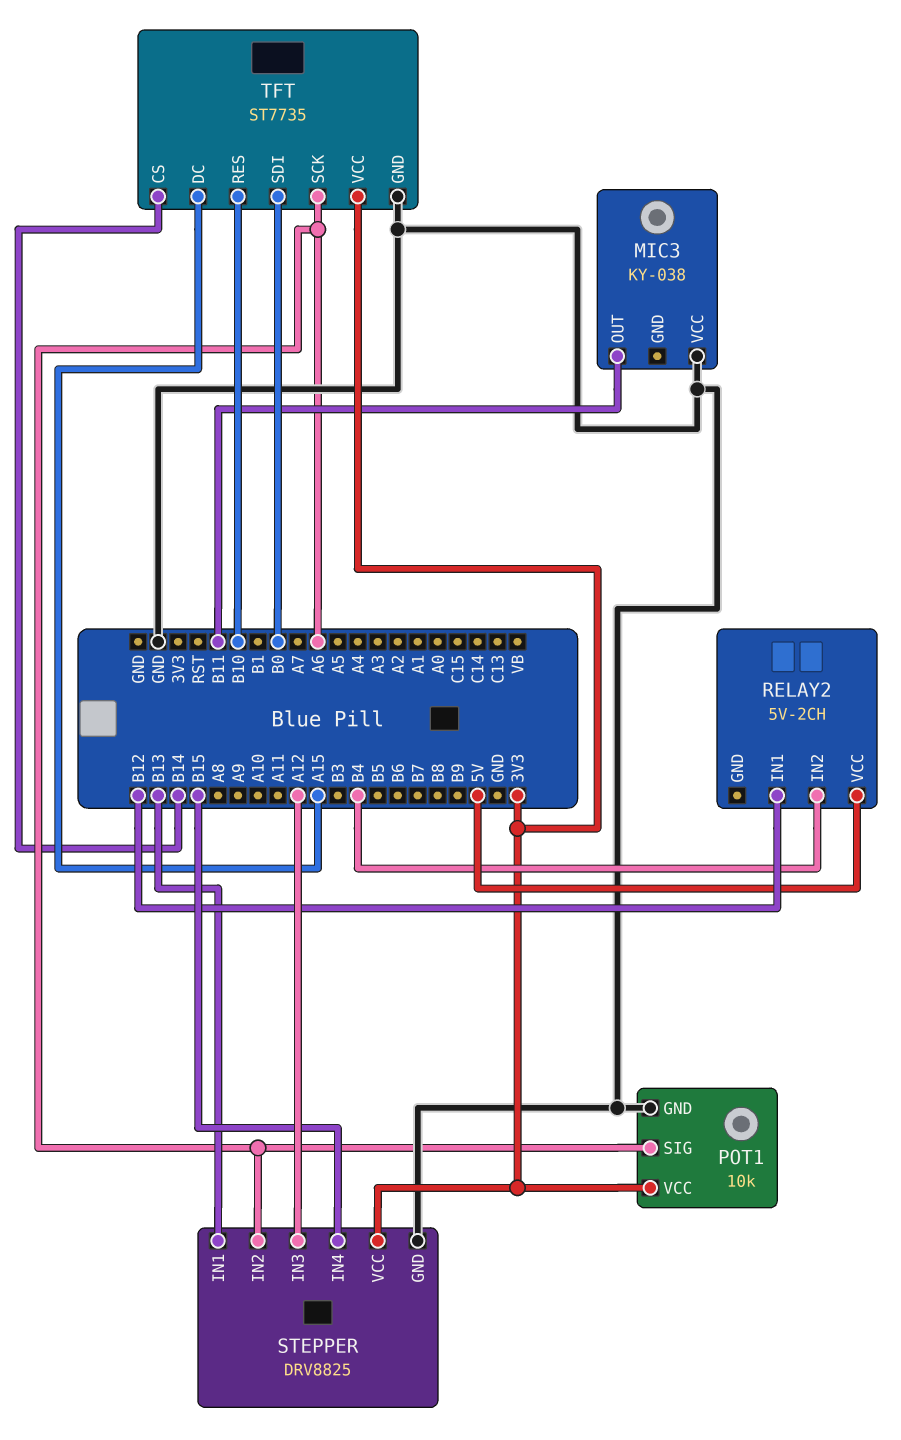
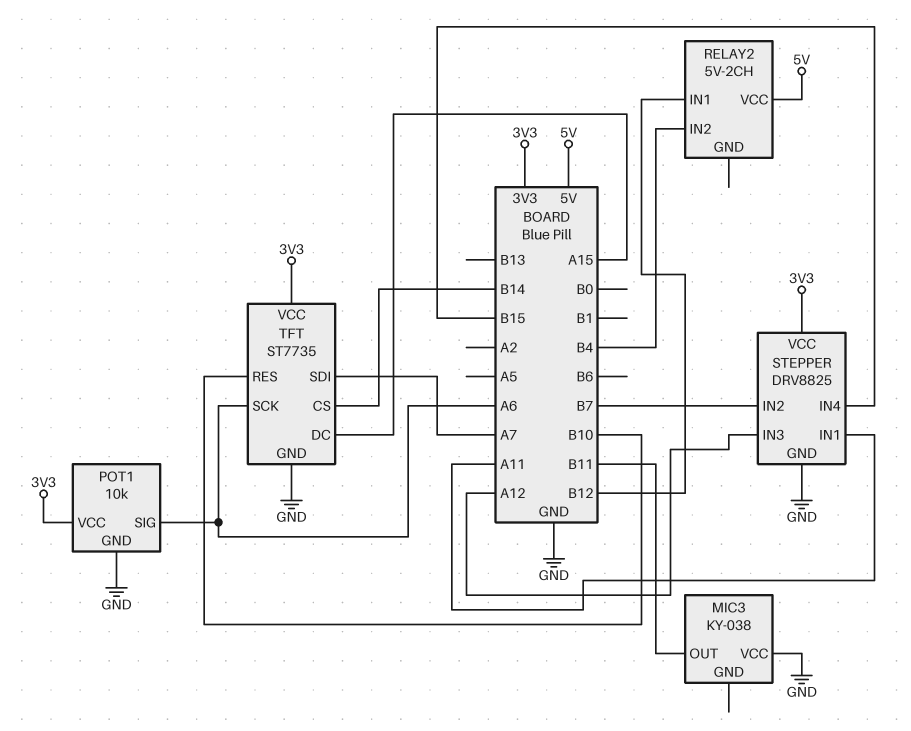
STEPPER pin IN1: B13 -> A11
STEPPER pin IN2: A6 -> B7
TFT pin SDI: B0 -> A7

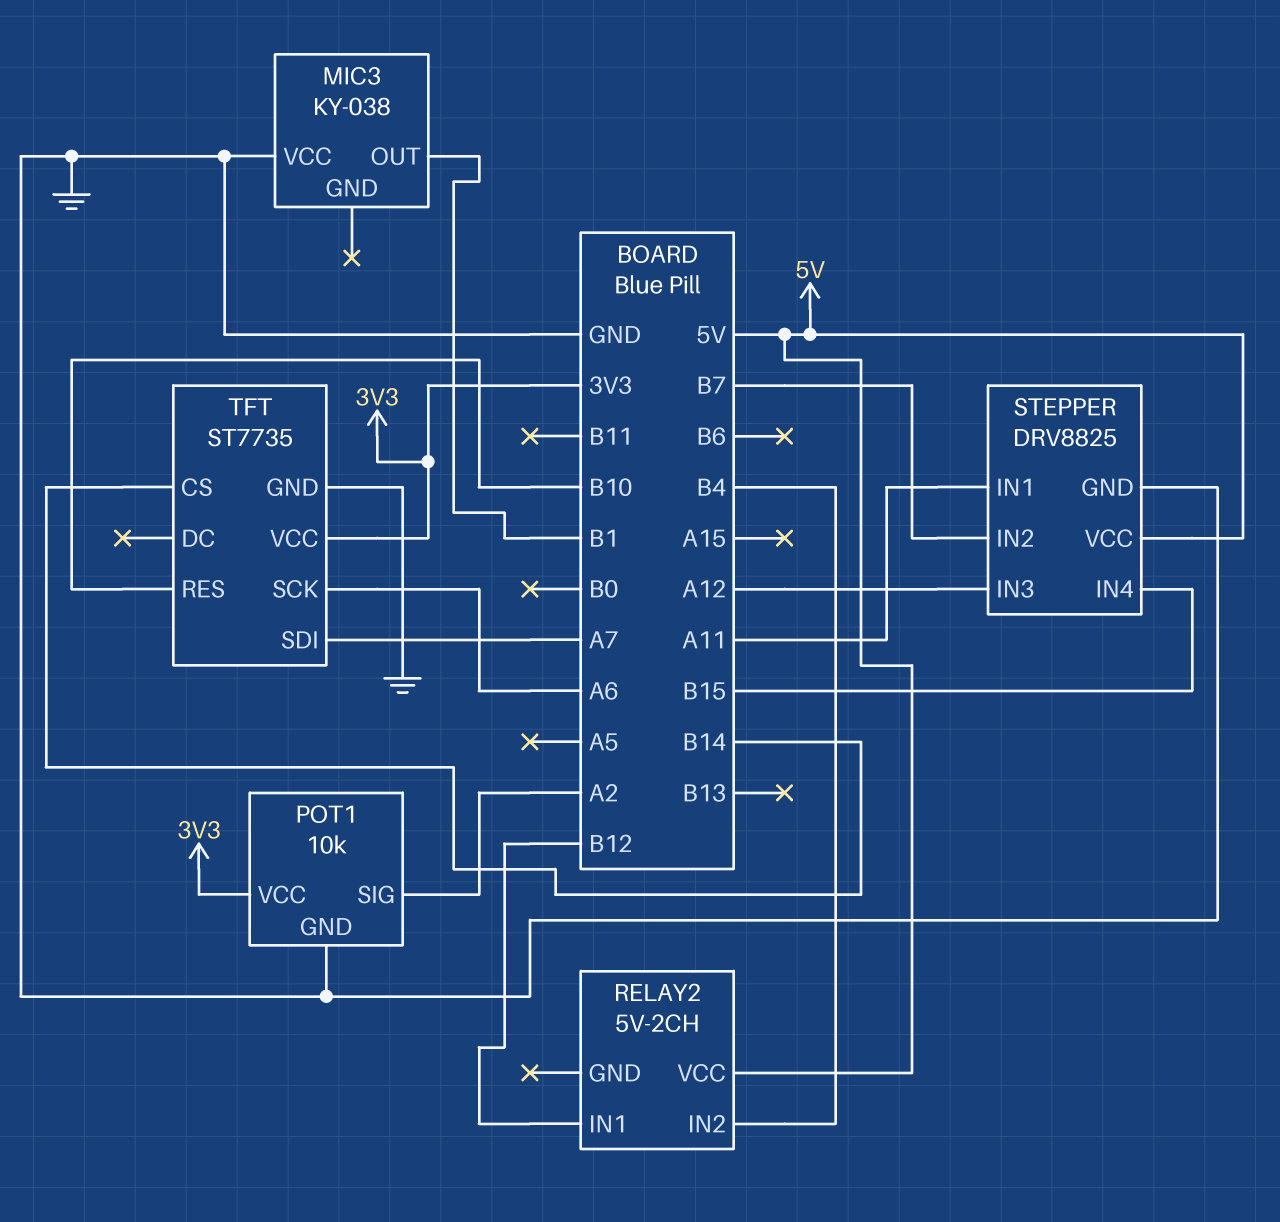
MIC3 pin OUT: B11 -> B1
POT1 pin SIG: A6 -> A2
STEPPER pin VCC: 3V3 -> 5V
TFT pin DC: A15 -> none

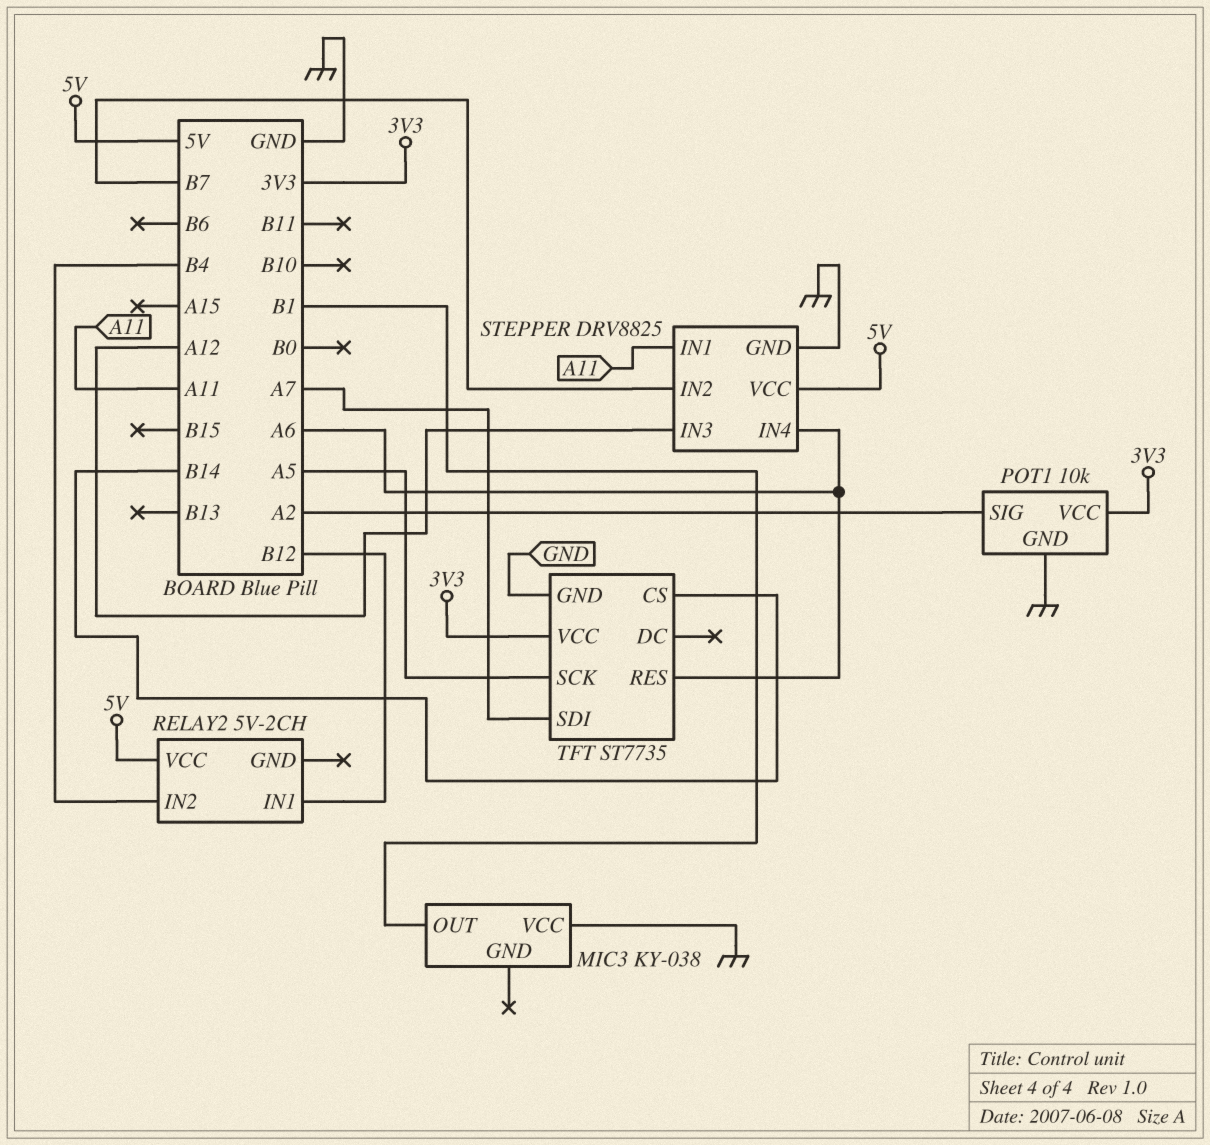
STEPPER pin IN4: B15 -> A6
TFT pin RES: B10 -> A6
TFT pin SCK: A6 -> A5

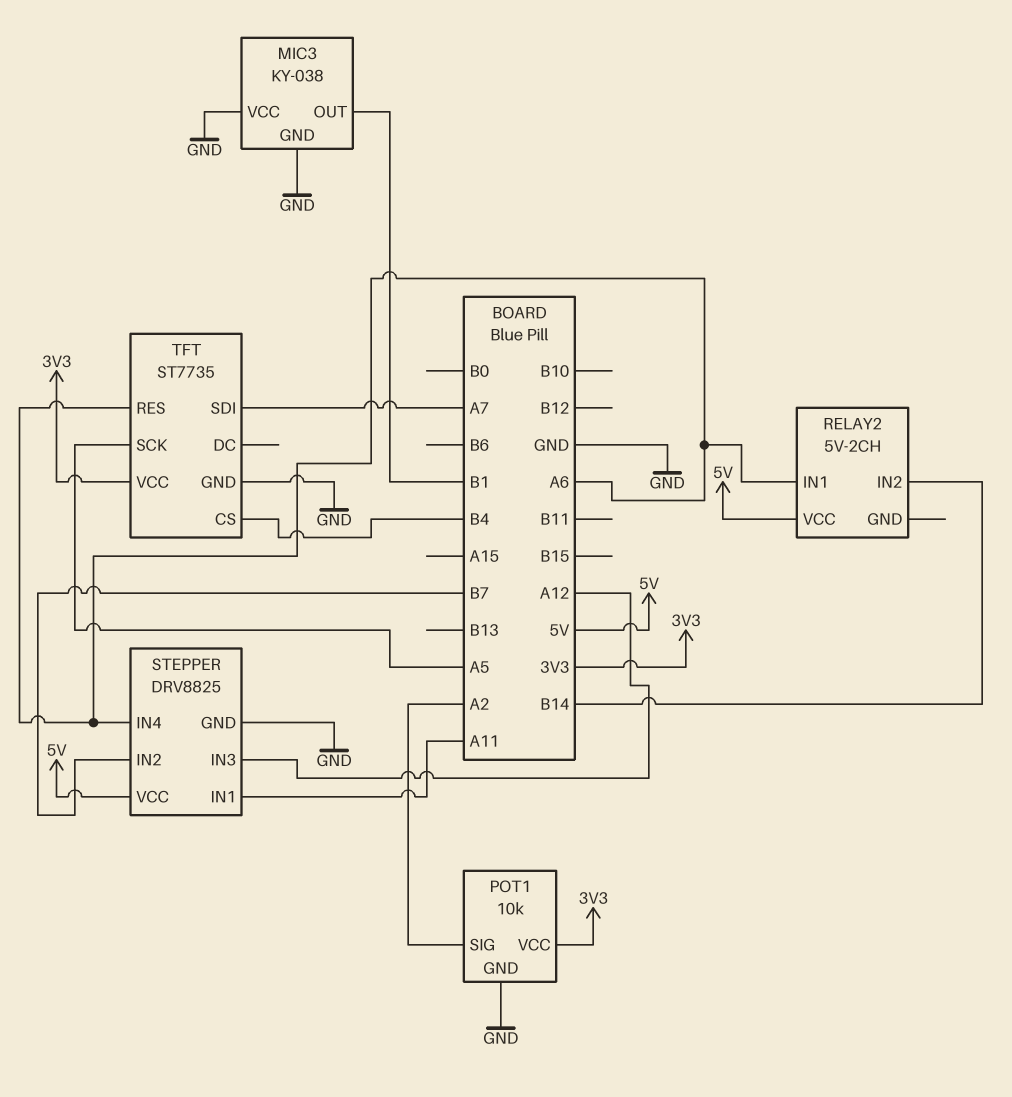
MIC3 pin GND: none -> GND
RELAY2 pin IN1: B12 -> A6
RELAY2 pin IN2: B4 -> B14
TFT pin CS: B14 -> B4

